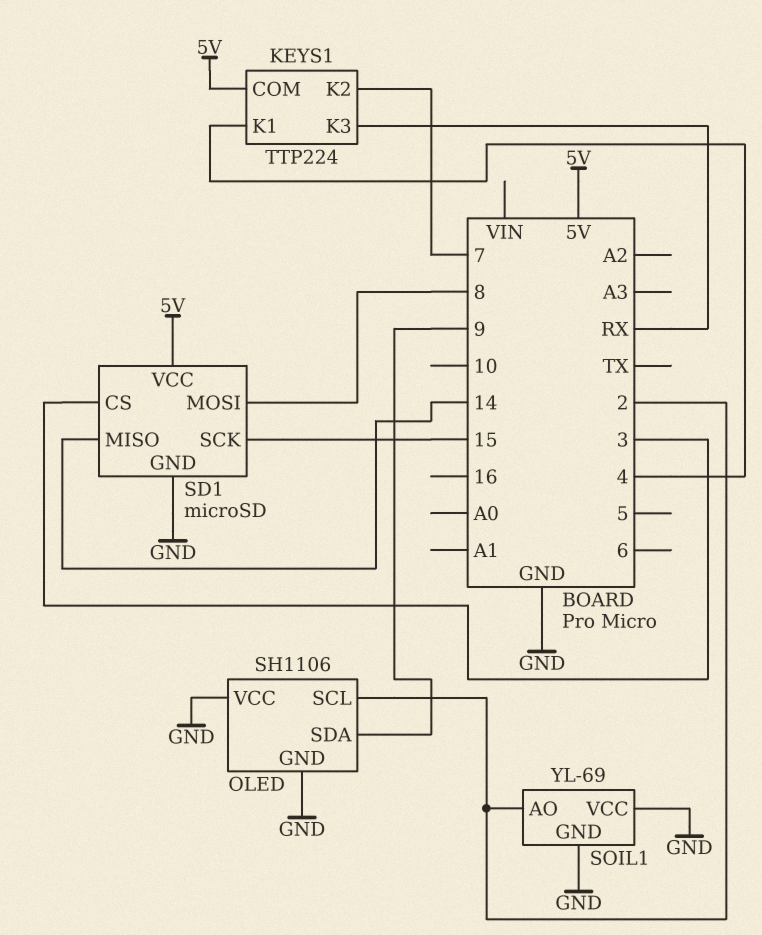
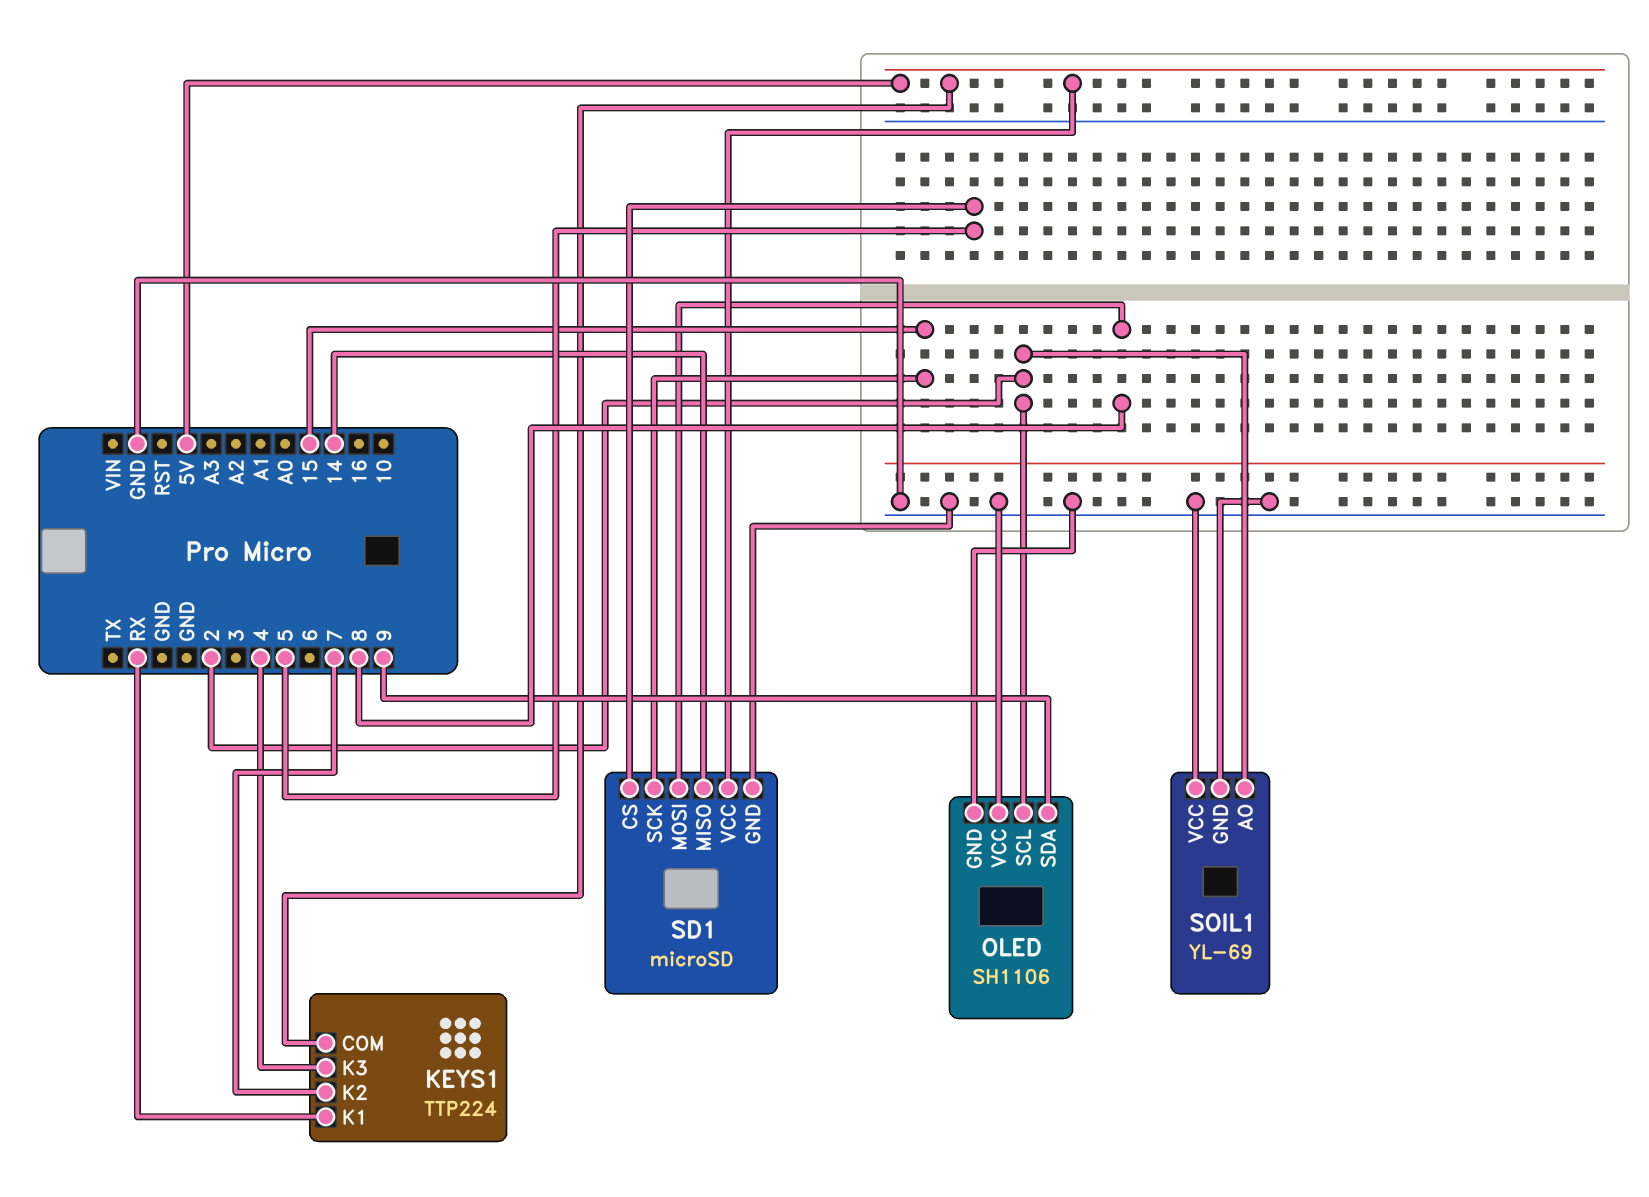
KEYS1 pin K1: 4 -> RX
KEYS1 pin K3: RX -> 4
SD1 pin CS: 3 -> 5

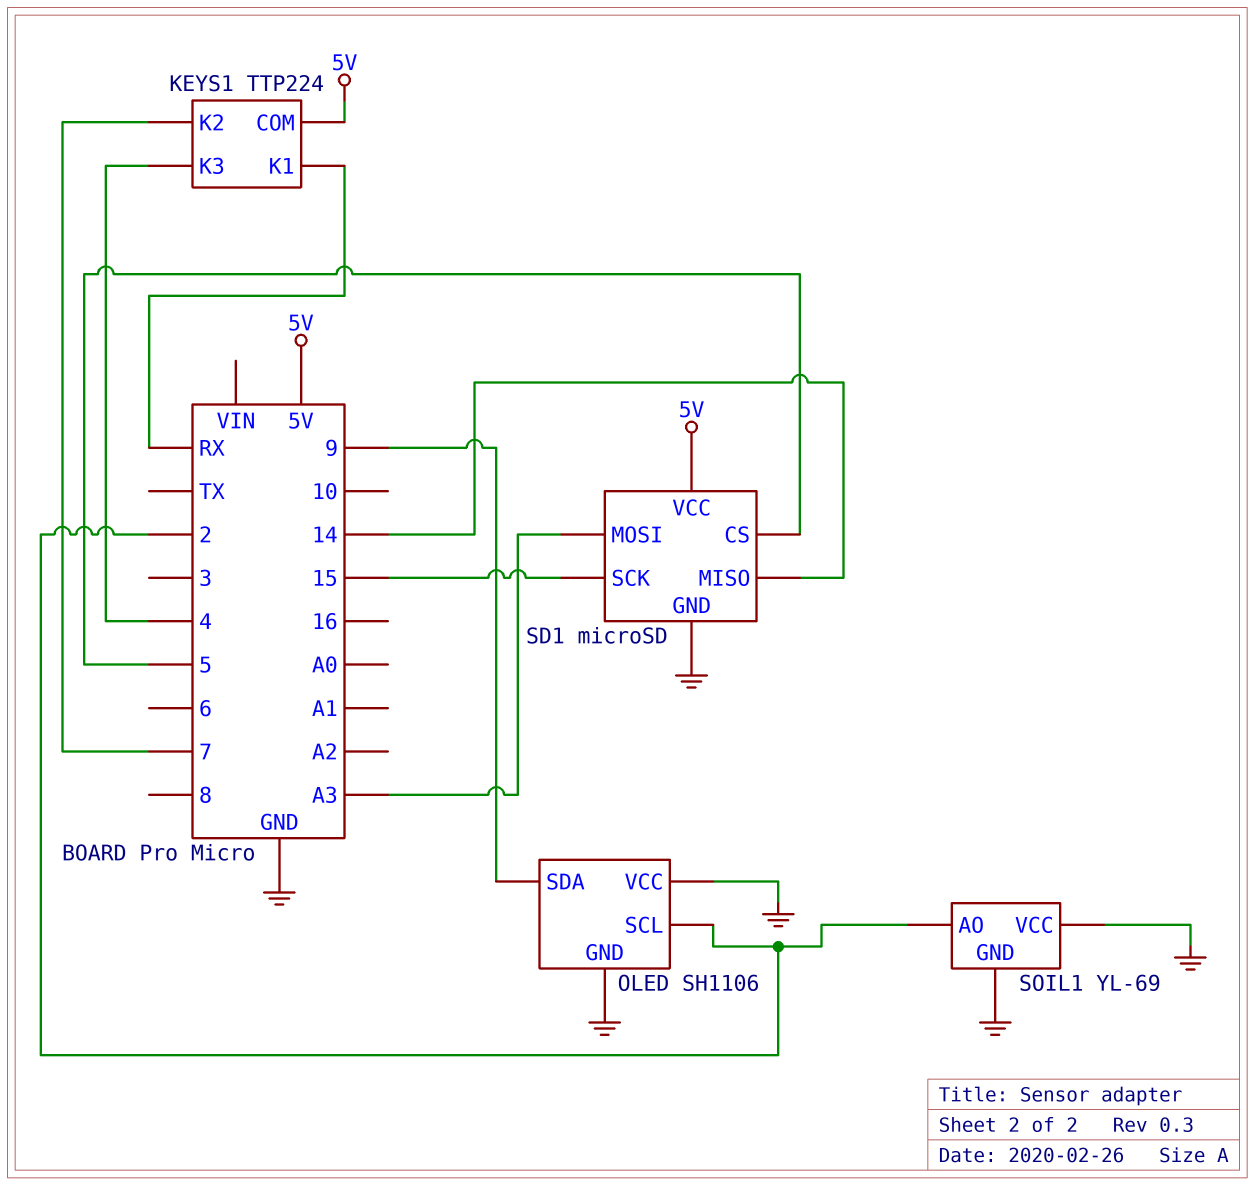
SD1 pin MOSI: 8 -> A3

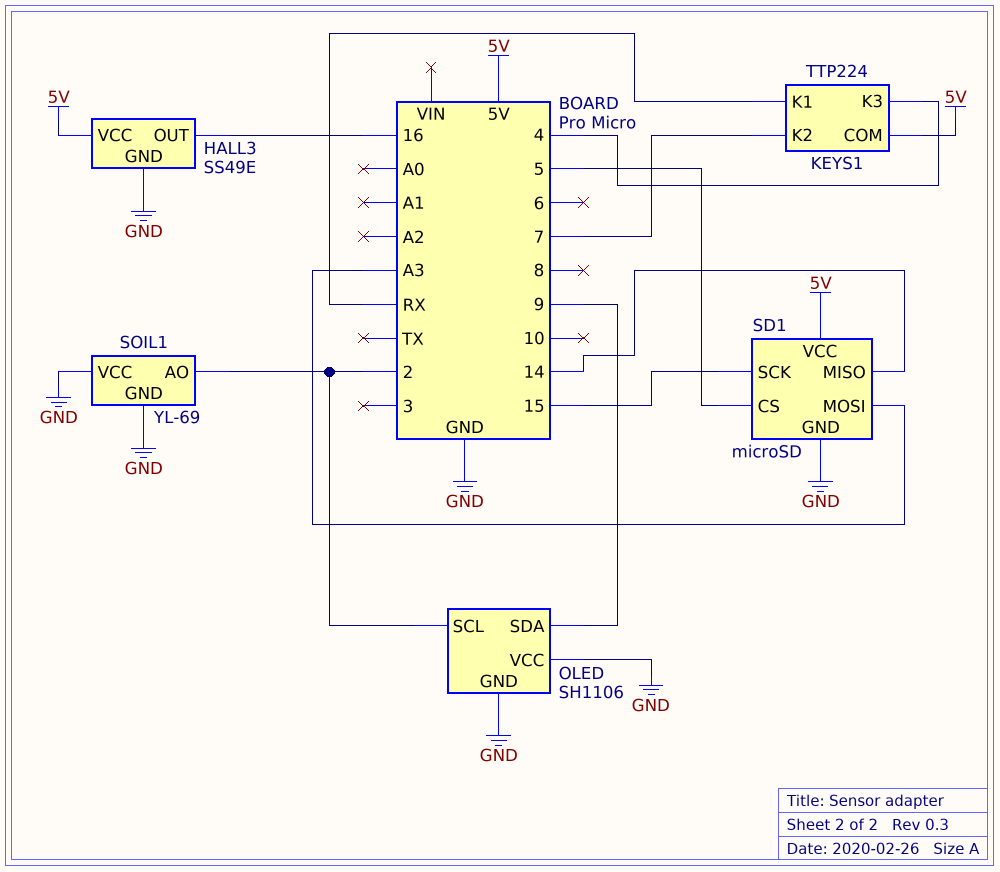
HALL3: none -> SS49E
HALL3 pin GND: none -> GND
HALL3 pin OUT: none -> 16
HALL3 pin VCC: none -> 5V

